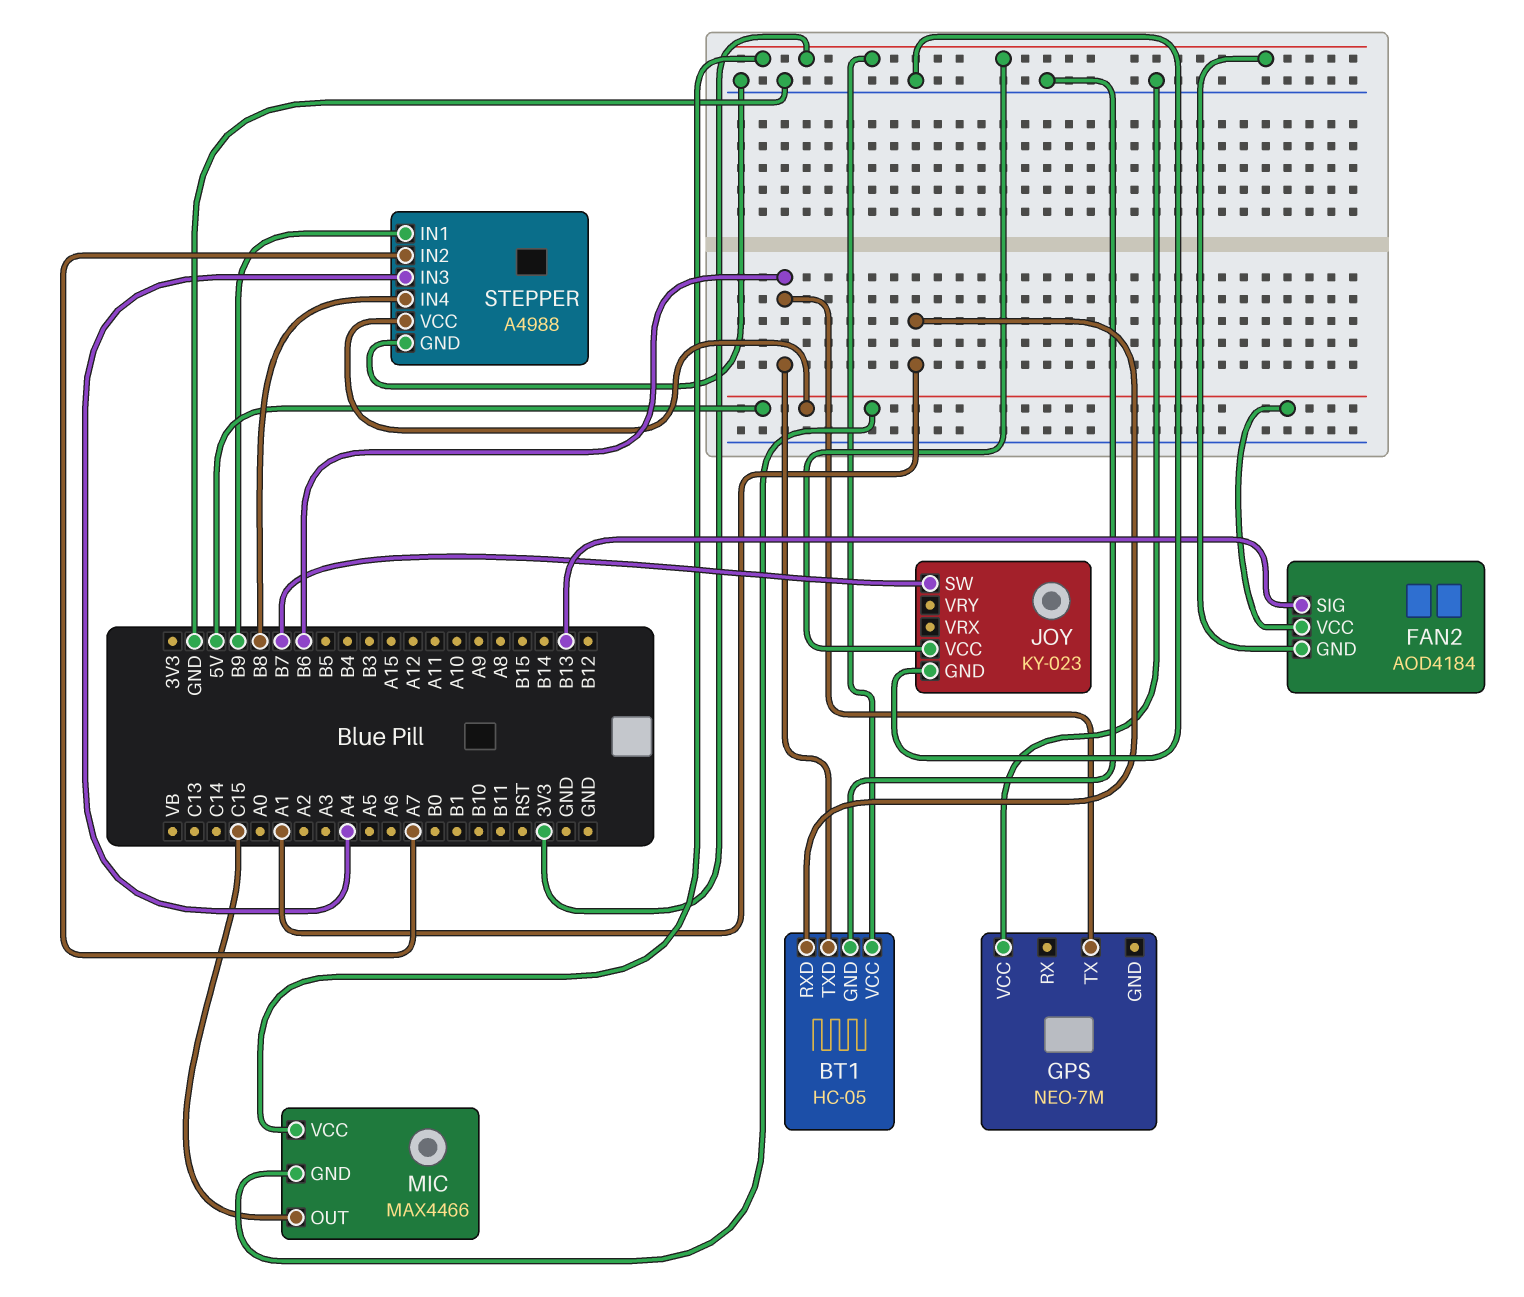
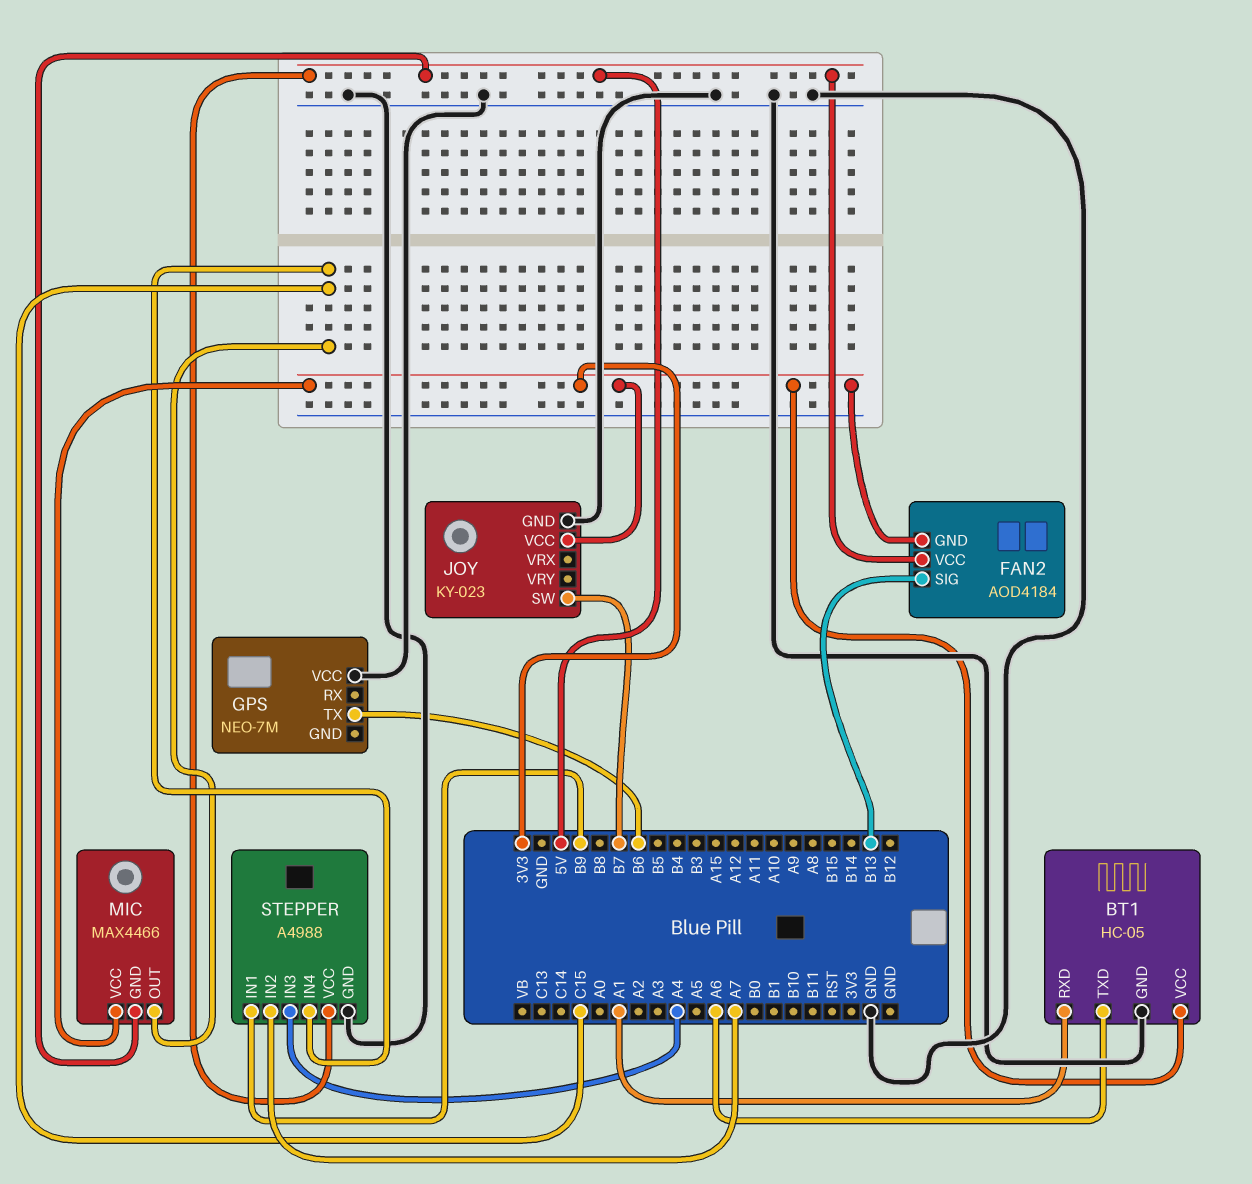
BT1 pin TXD: B6 -> A6
STEPPER pin IN4: B8 -> C15

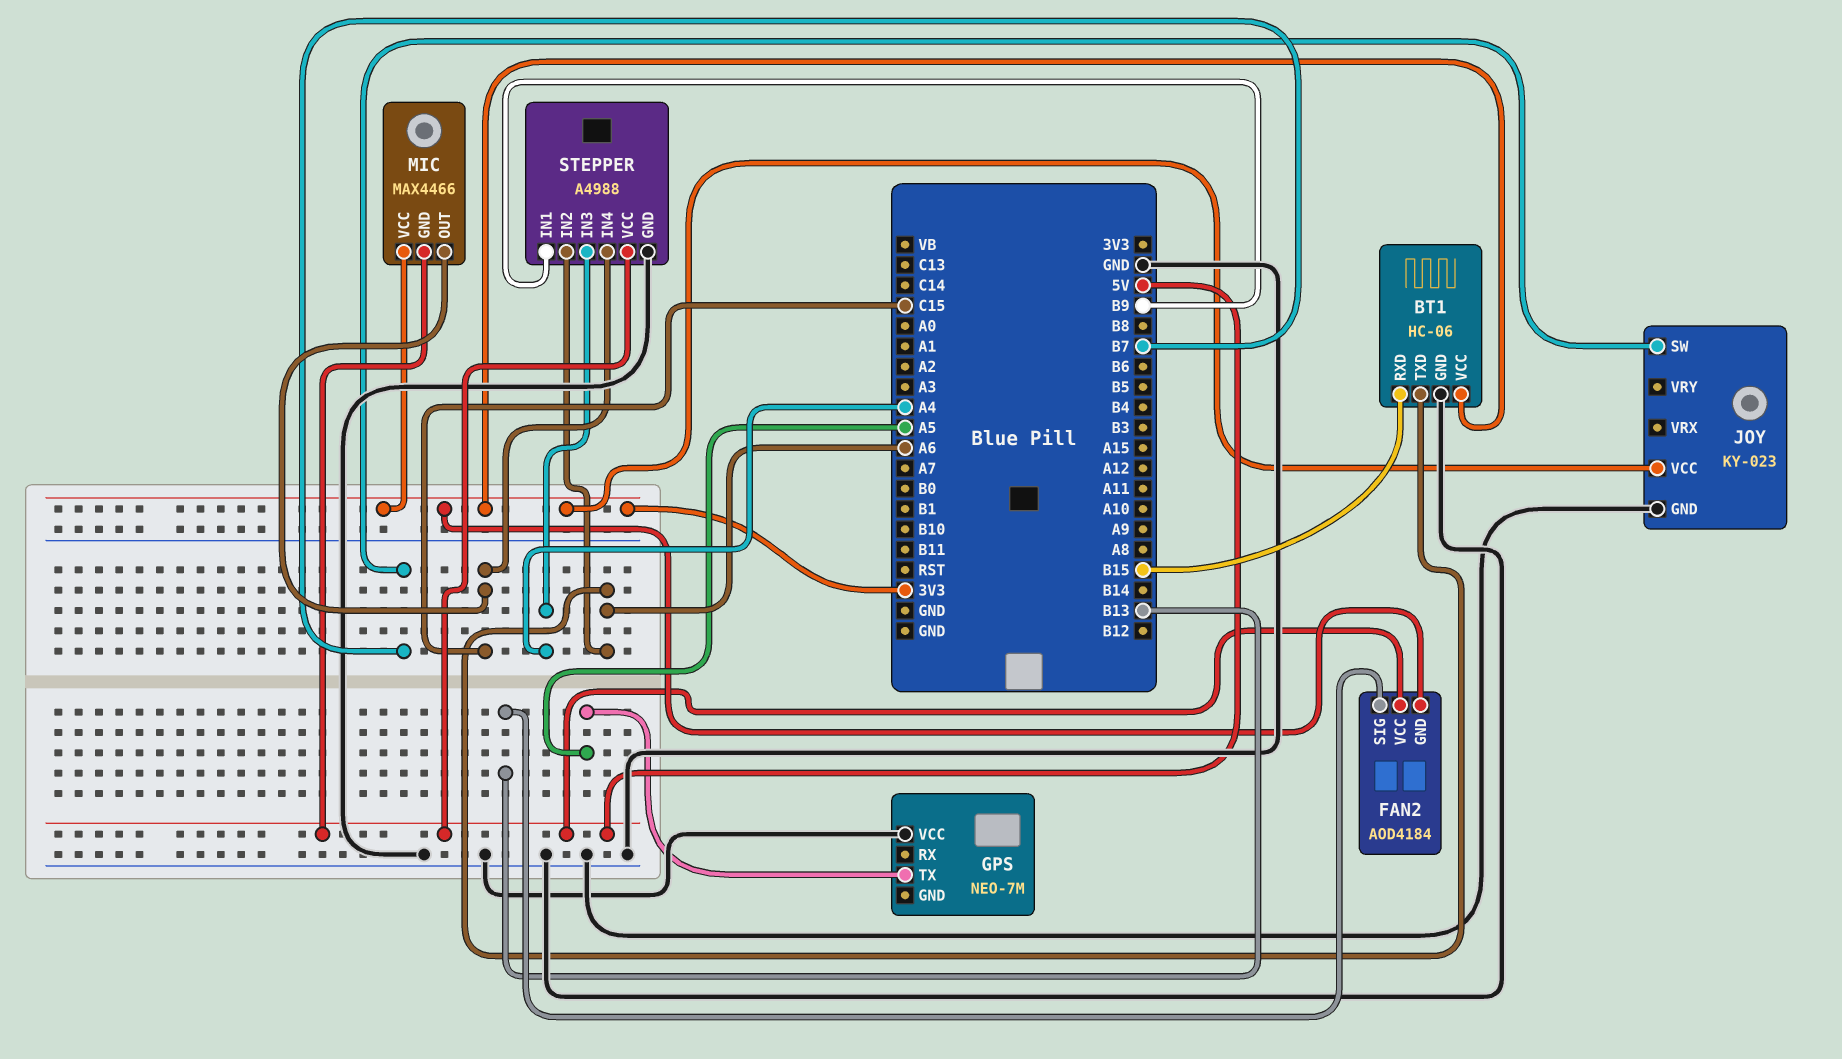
BT1: HC-05 -> HC-06
BT1 pin RXD: A1 -> B15
GPS pin TX: B6 -> A5
STEPPER pin IN2: A7 -> A6

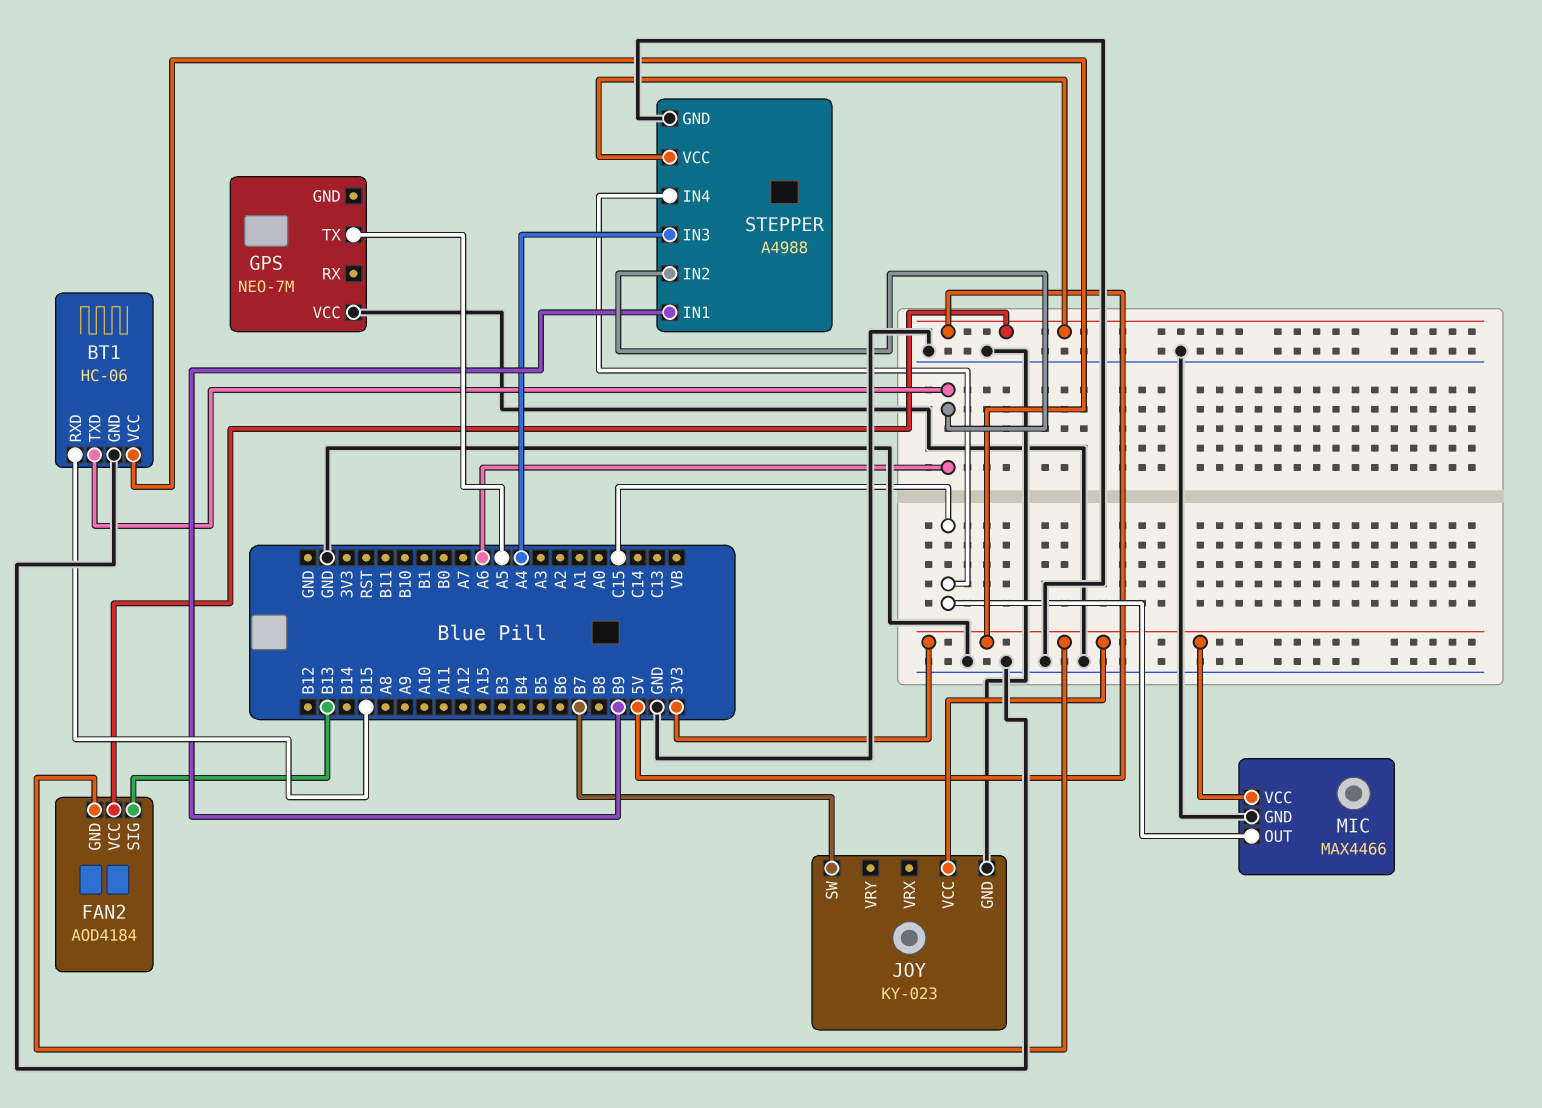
MIC pin GND: 5V -> GND

